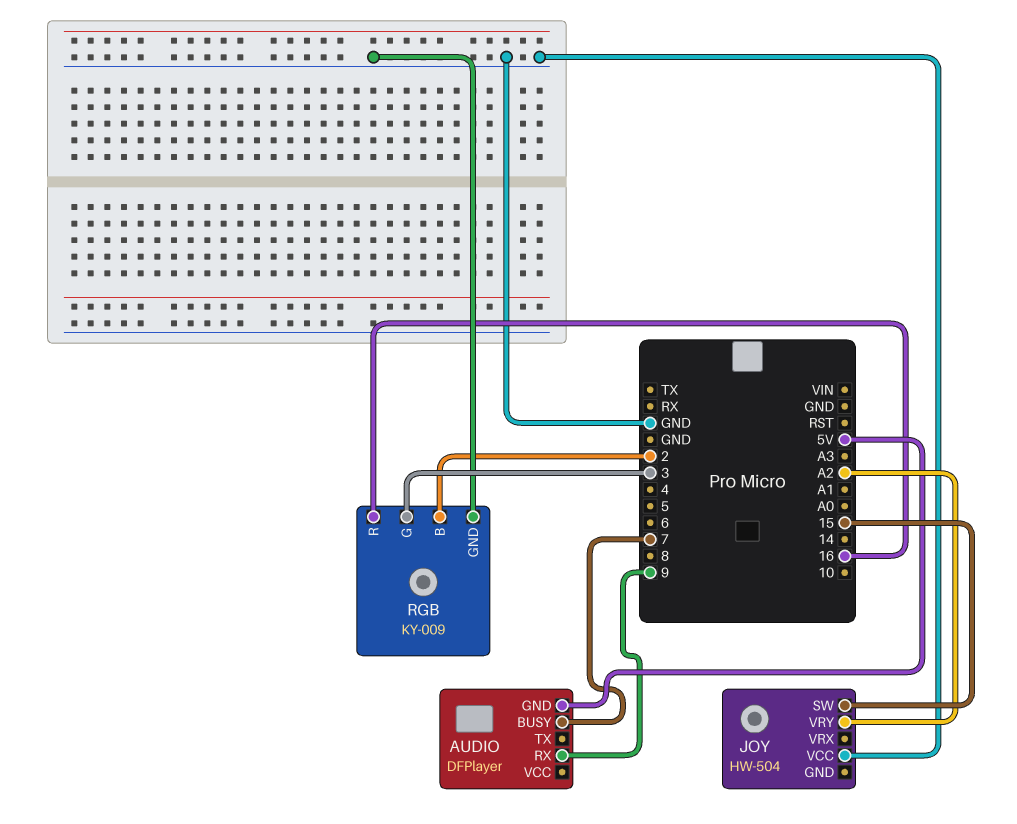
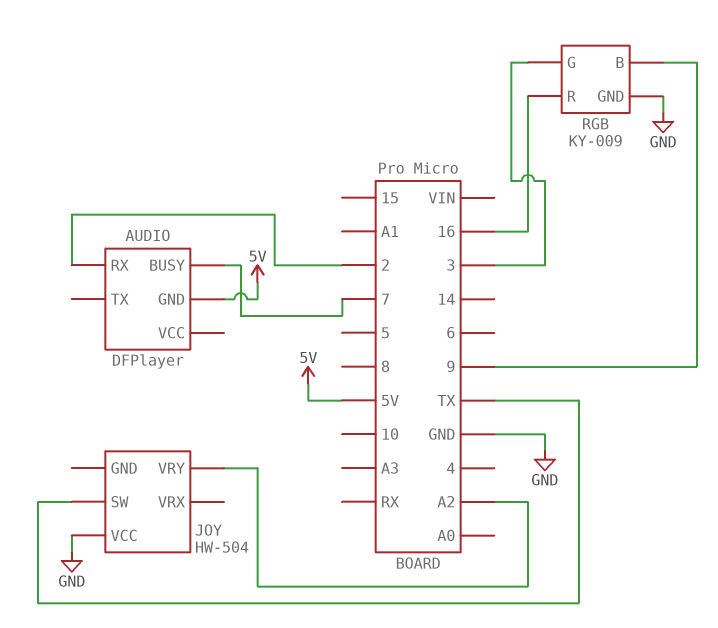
AUDIO pin RX: 9 -> 2
JOY pin SW: 15 -> TX
RGB pin B: 2 -> 9

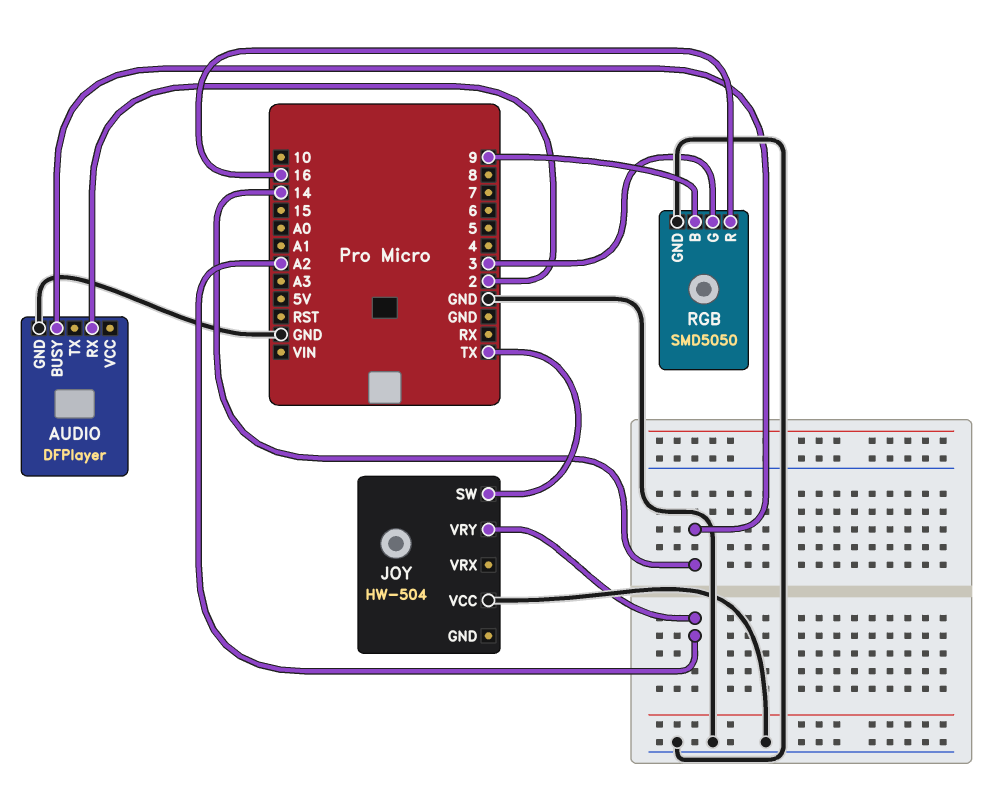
AUDIO pin BUSY: 7 -> 14
AUDIO pin GND: 5V -> GND
RGB: KY-009 -> SMD5050

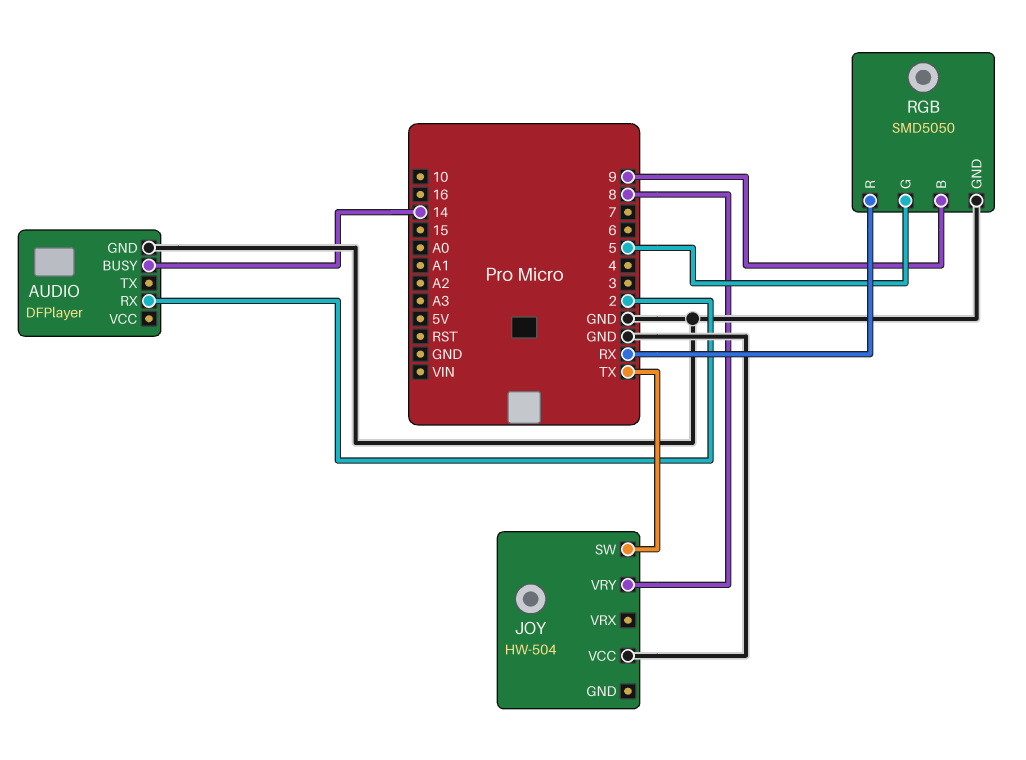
JOY pin VRY: A2 -> 8
RGB pin G: 3 -> 5
RGB pin R: 16 -> RX

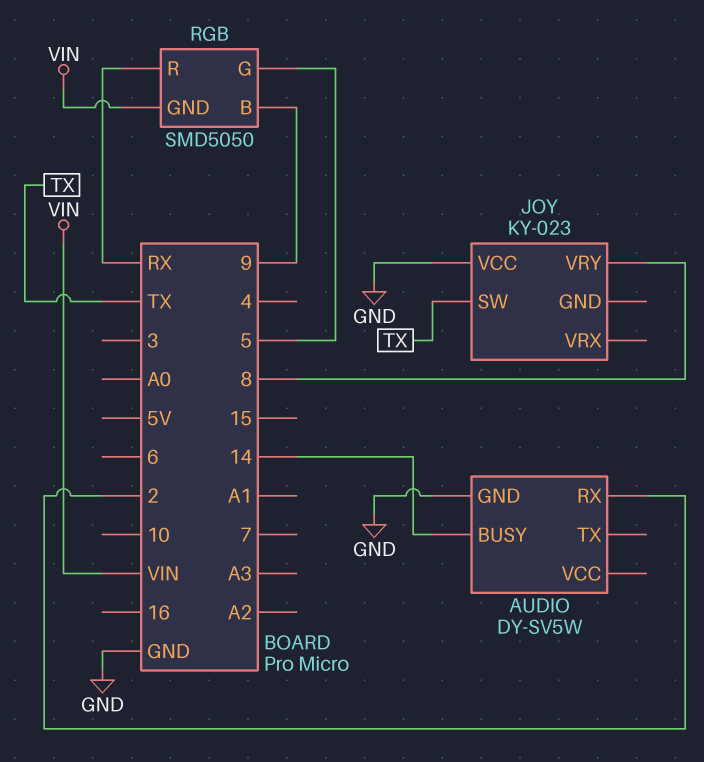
AUDIO: DFPlayer -> DY-SV5W
JOY: HW-504 -> KY-023
RGB pin GND: GND -> VIN

